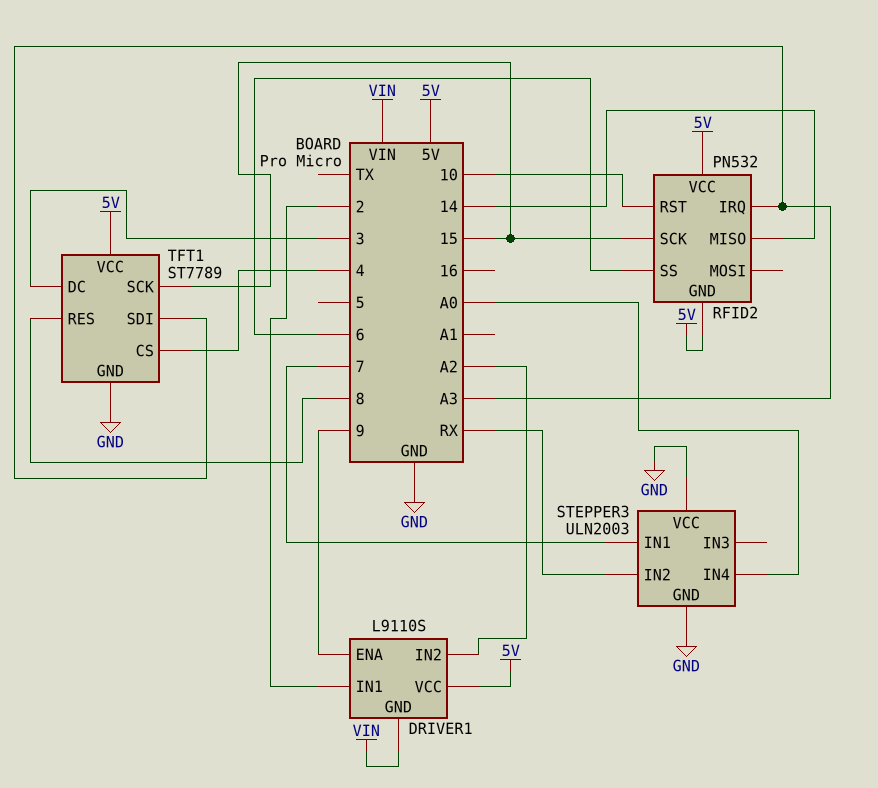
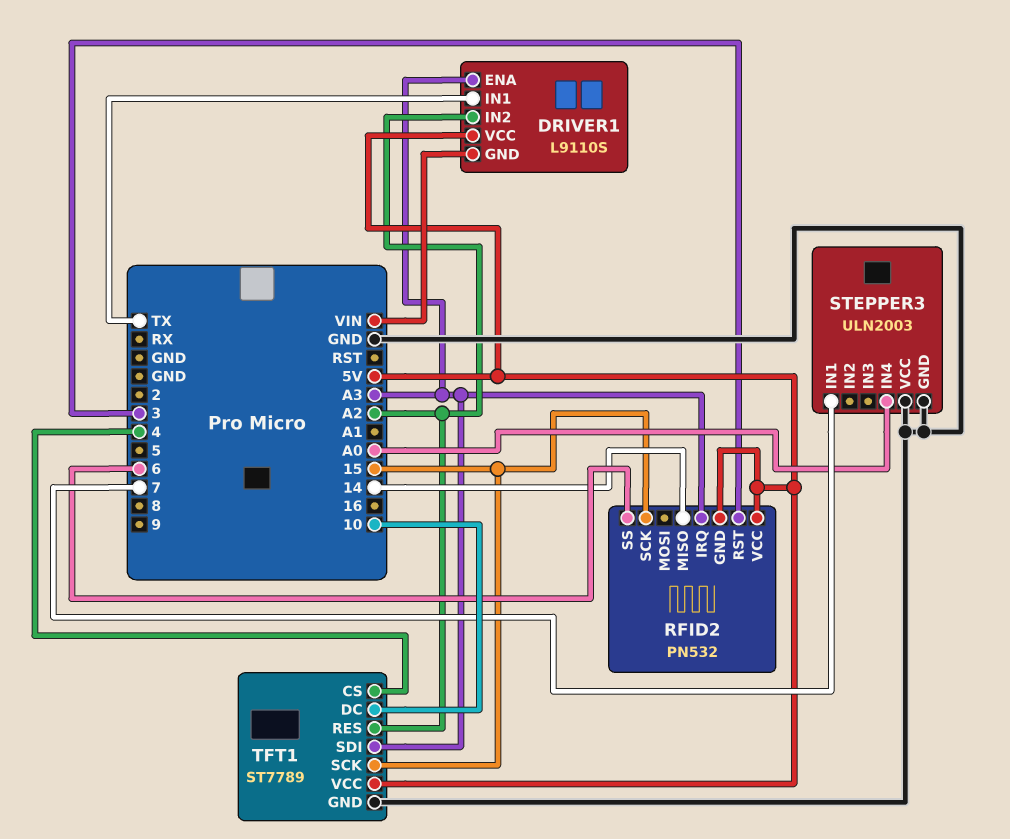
DRIVER1 pin ENA: 9 -> A3
DRIVER1 pin IN1: 2 -> TX
RFID2 pin RST: 10 -> 3
STEPPER3 pin IN2: RX -> none
TFT1 pin DC: 3 -> 10
TFT1 pin RES: 8 -> A2

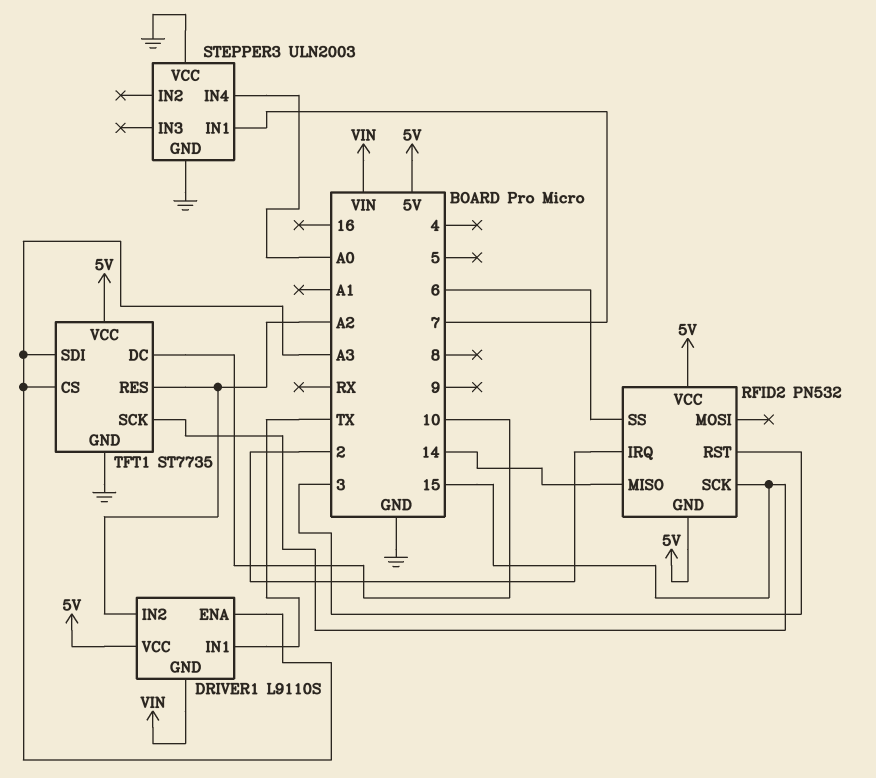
RFID2 pin IRQ: A3 -> 2
TFT1: ST7789 -> ST7735
TFT1 pin CS: 4 -> A3

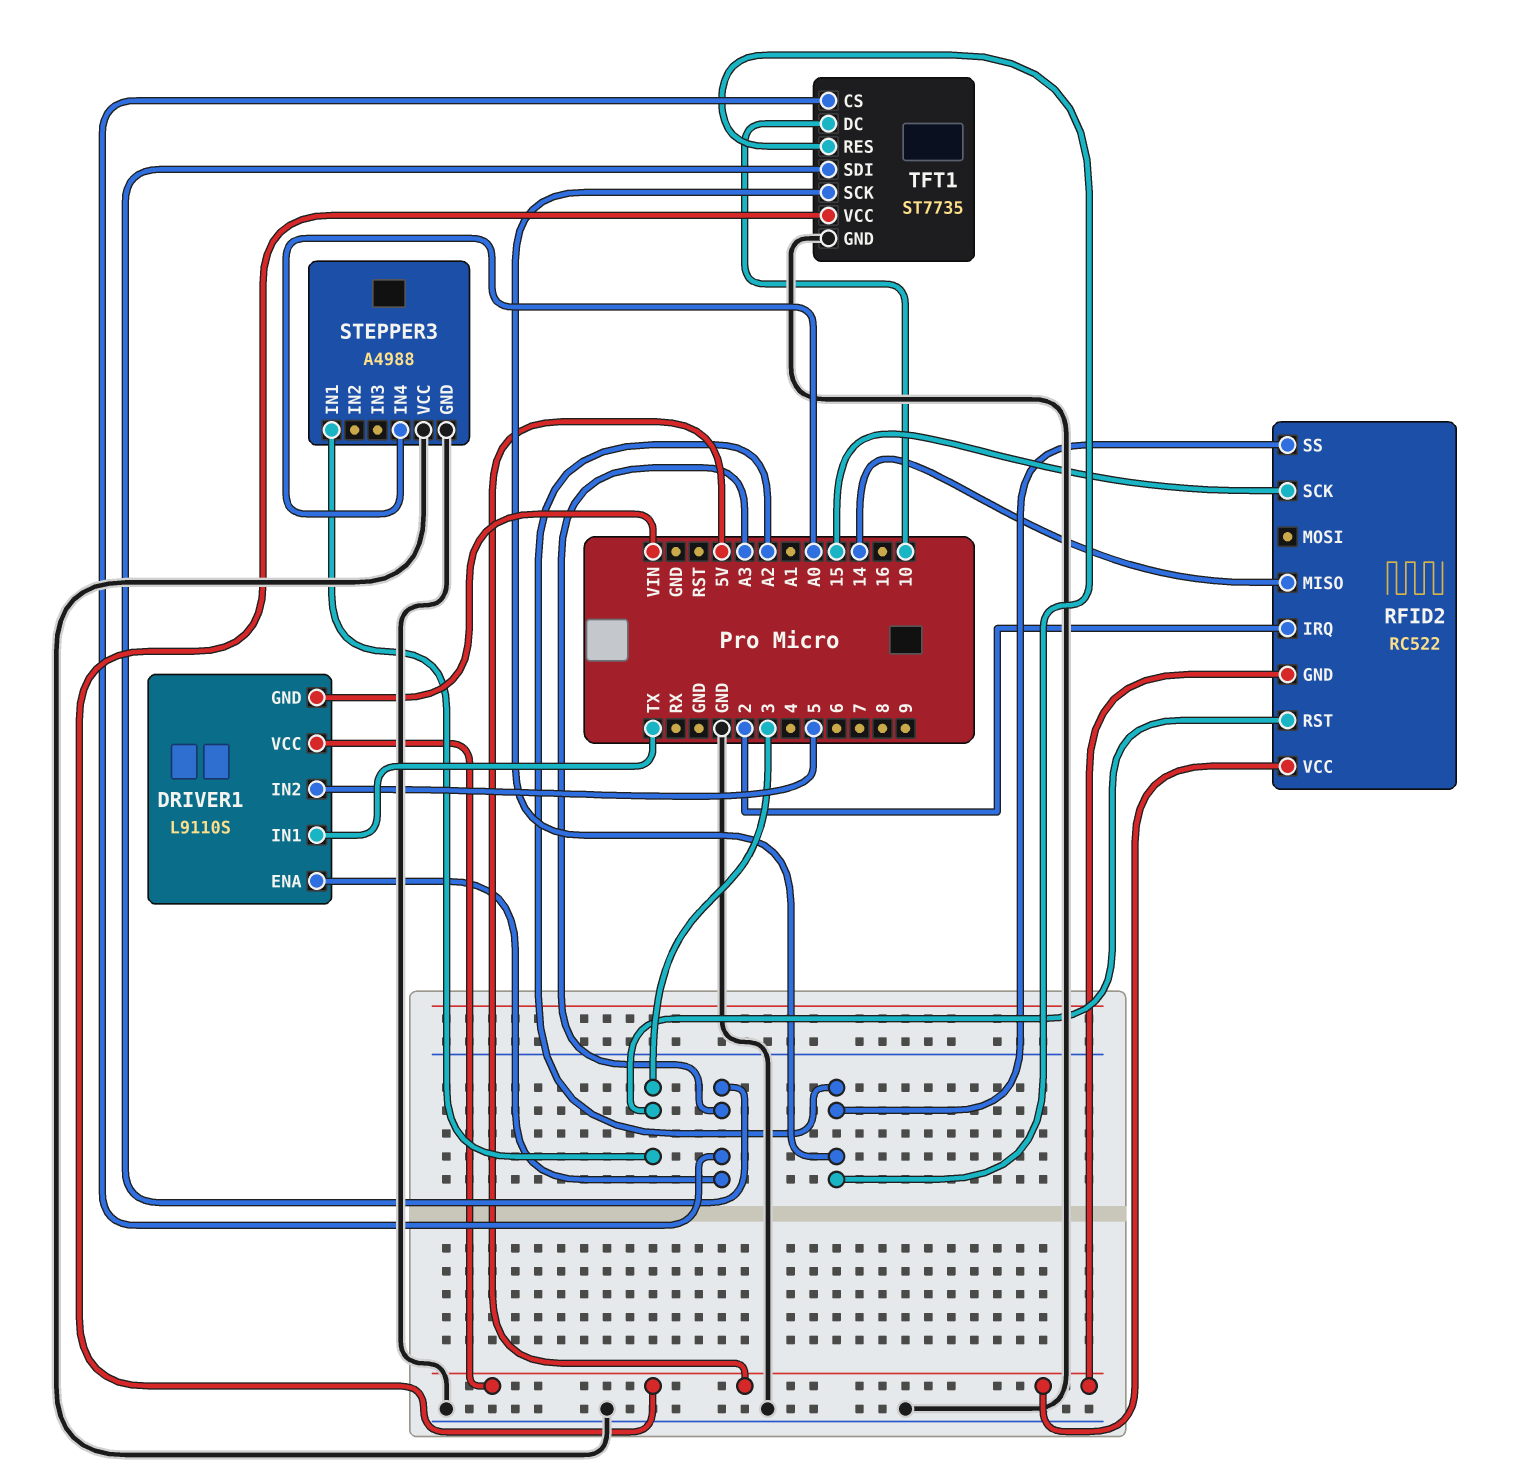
DRIVER1 pin IN2: A2 -> 5
RFID2: PN532 -> RC522
RFID2 pin SS: 6 -> A2
STEPPER3: ULN2003 -> A4988
STEPPER3 pin IN1: 7 -> 3
TFT1 pin SCK: 15 -> A2

